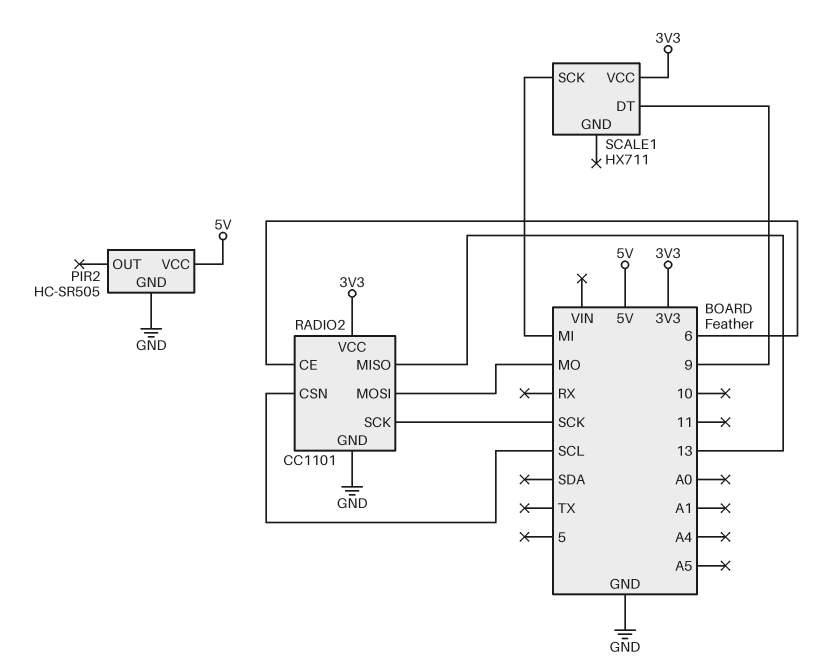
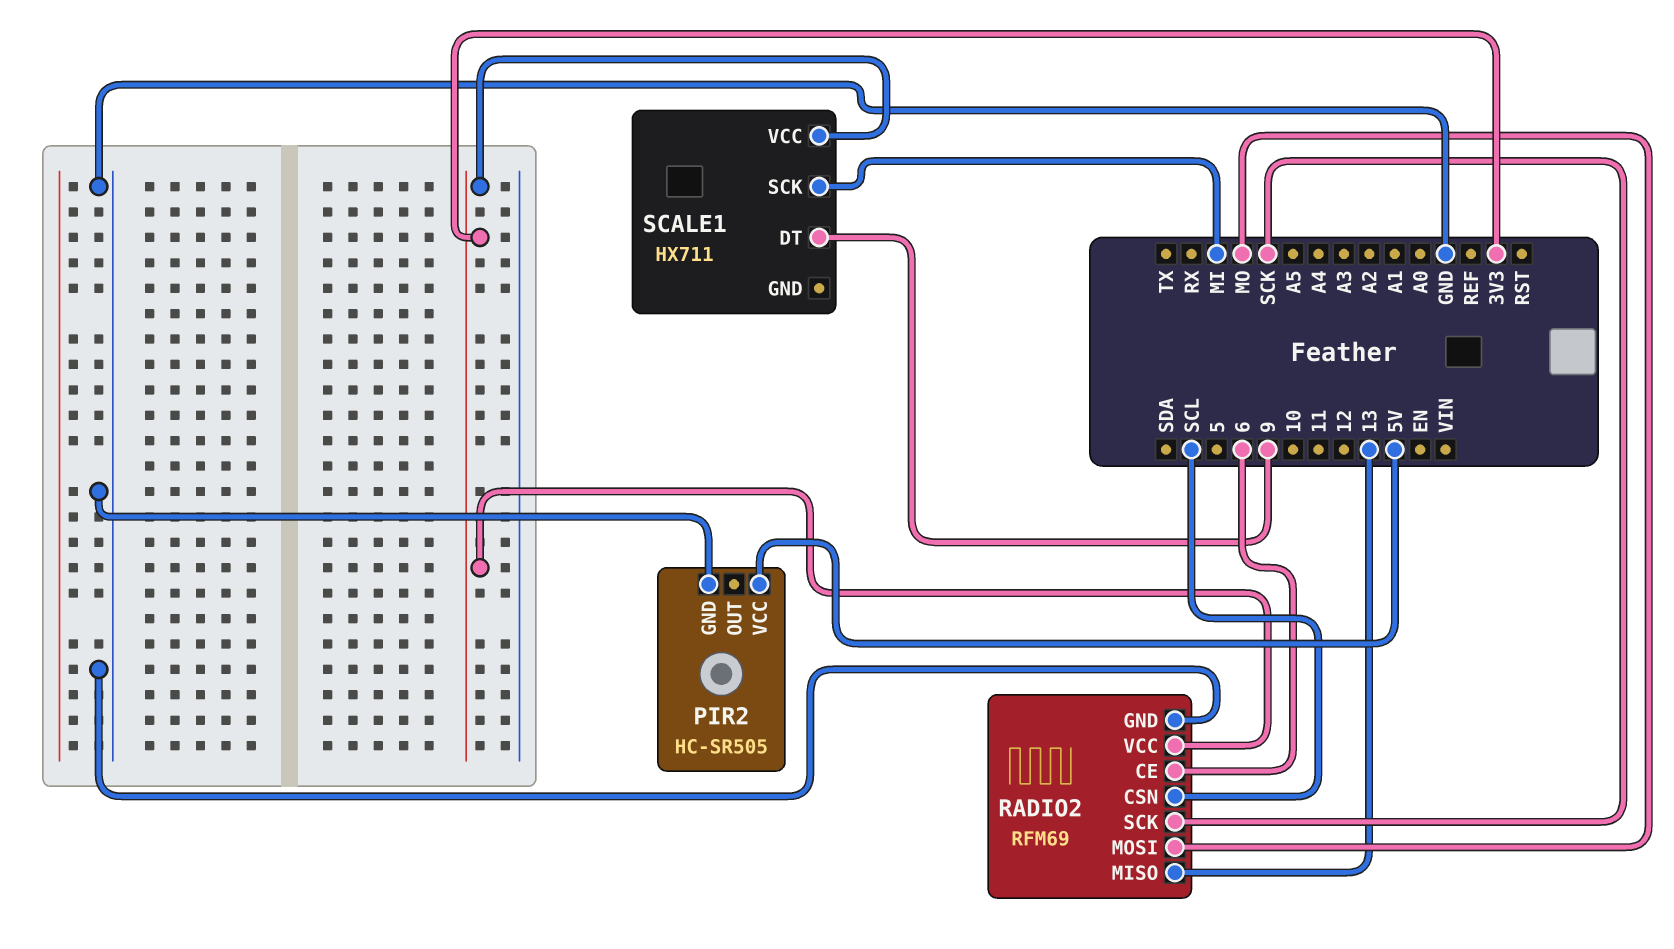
RADIO2: CC1101 -> RFM69

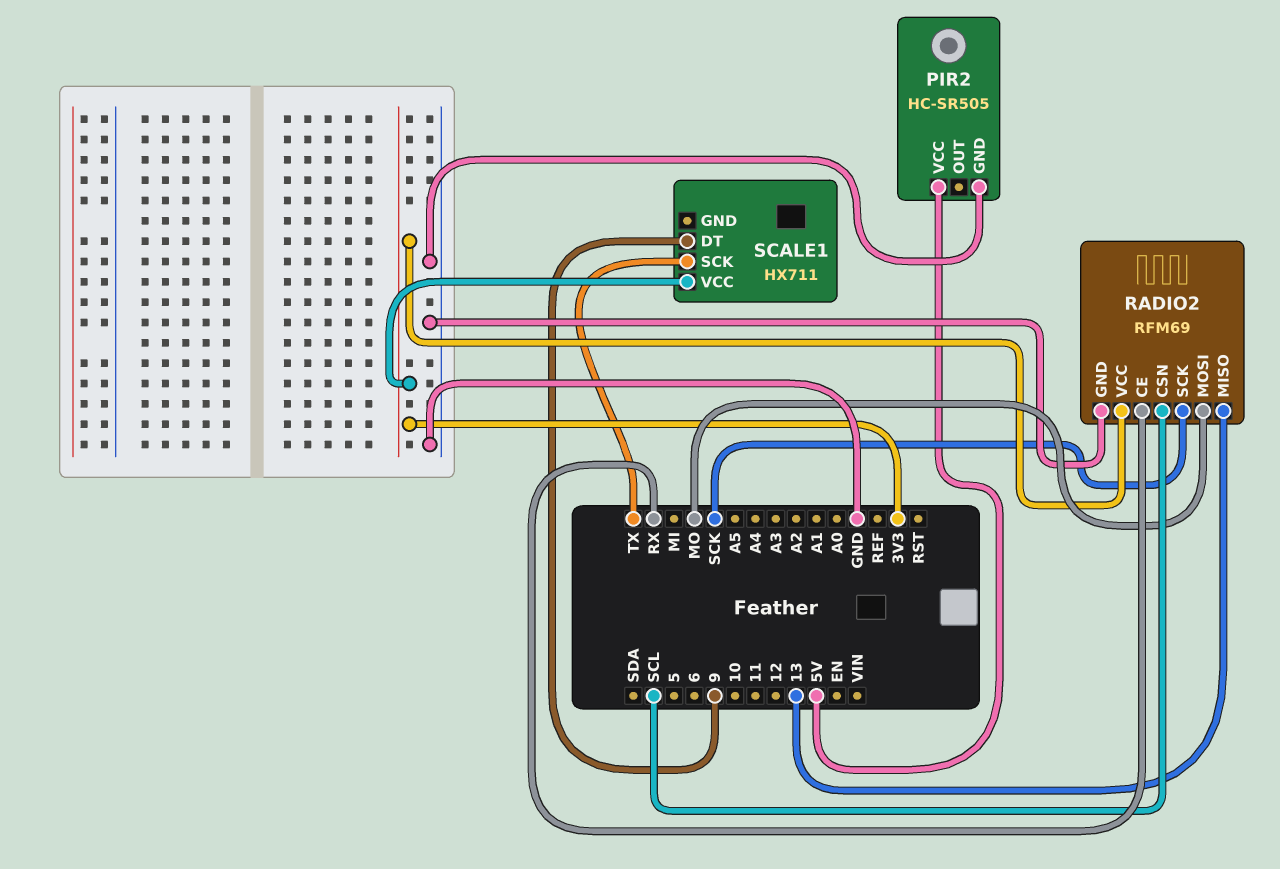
RADIO2 pin CE: 6 -> RX
SCALE1 pin SCK: MI -> TX

